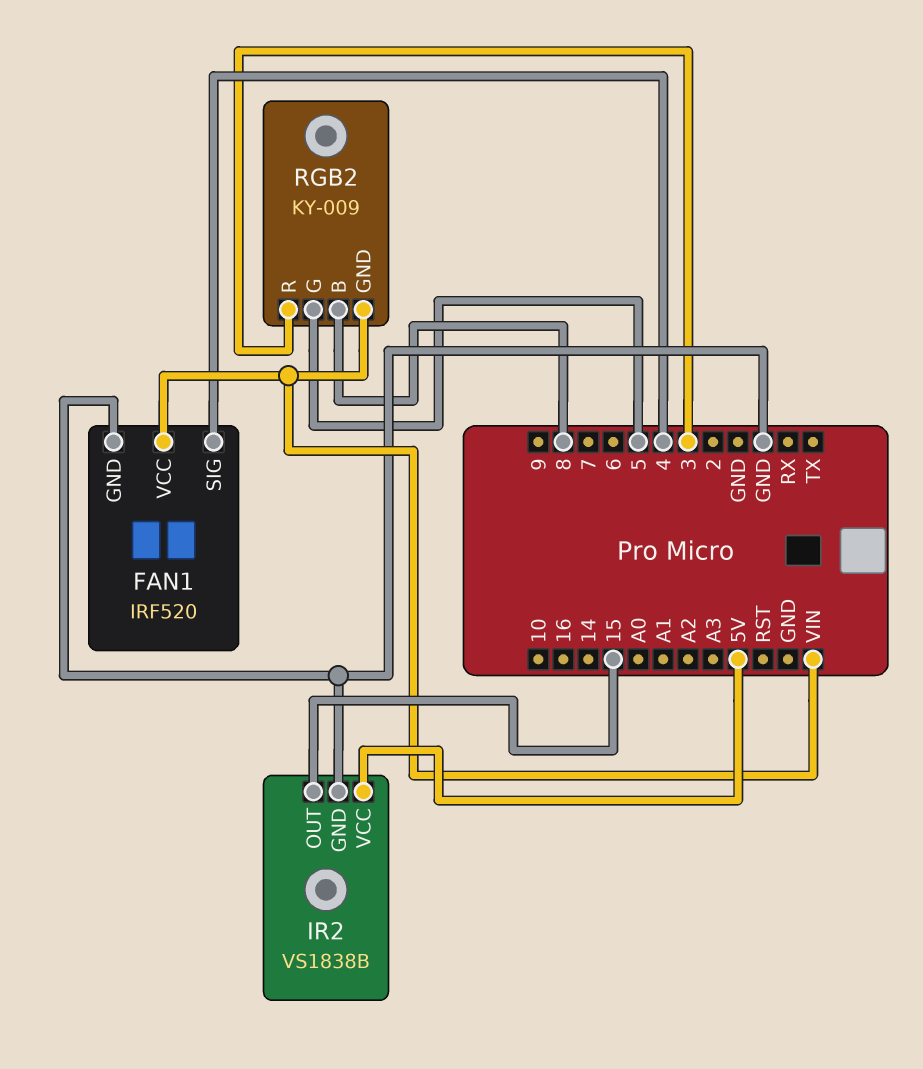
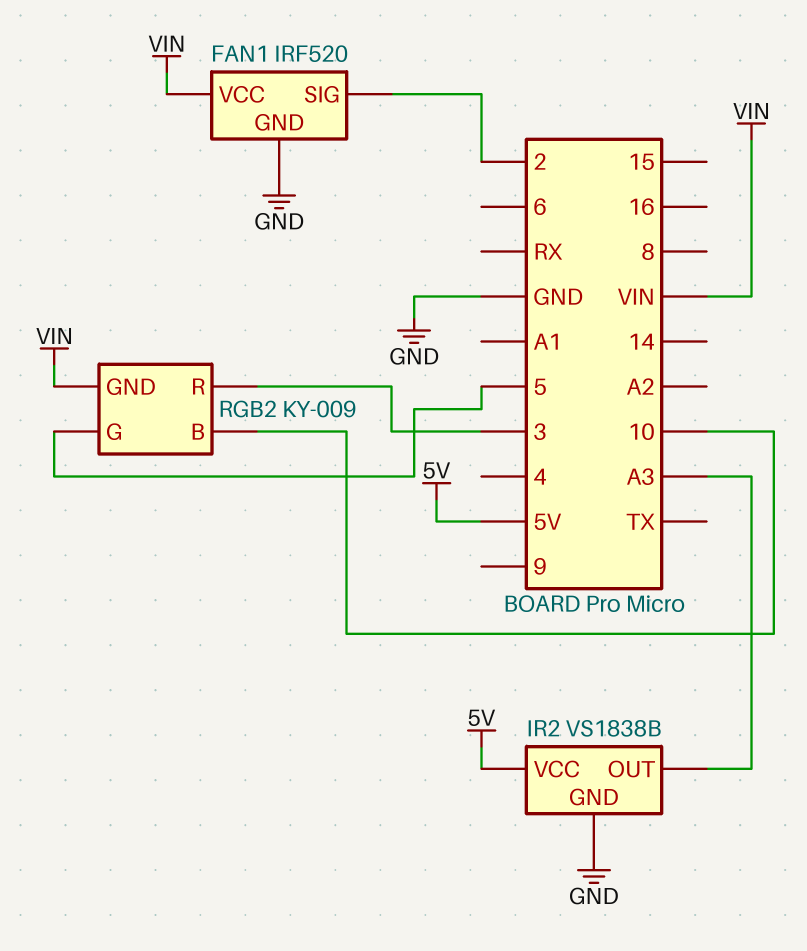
FAN1 pin SIG: 4 -> 2
IR2 pin OUT: 15 -> A3
RGB2 pin B: 8 -> 10

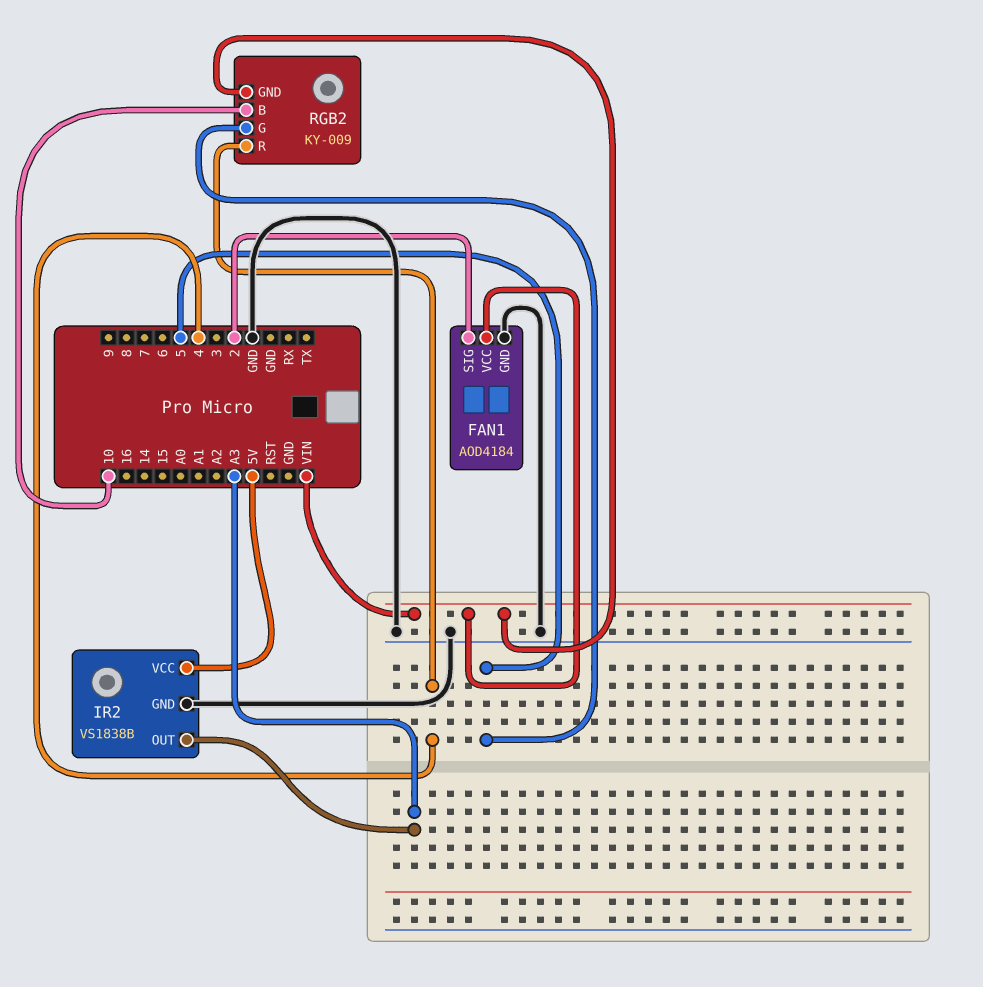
FAN1: IRF520 -> AOD4184
RGB2 pin R: 3 -> 4

